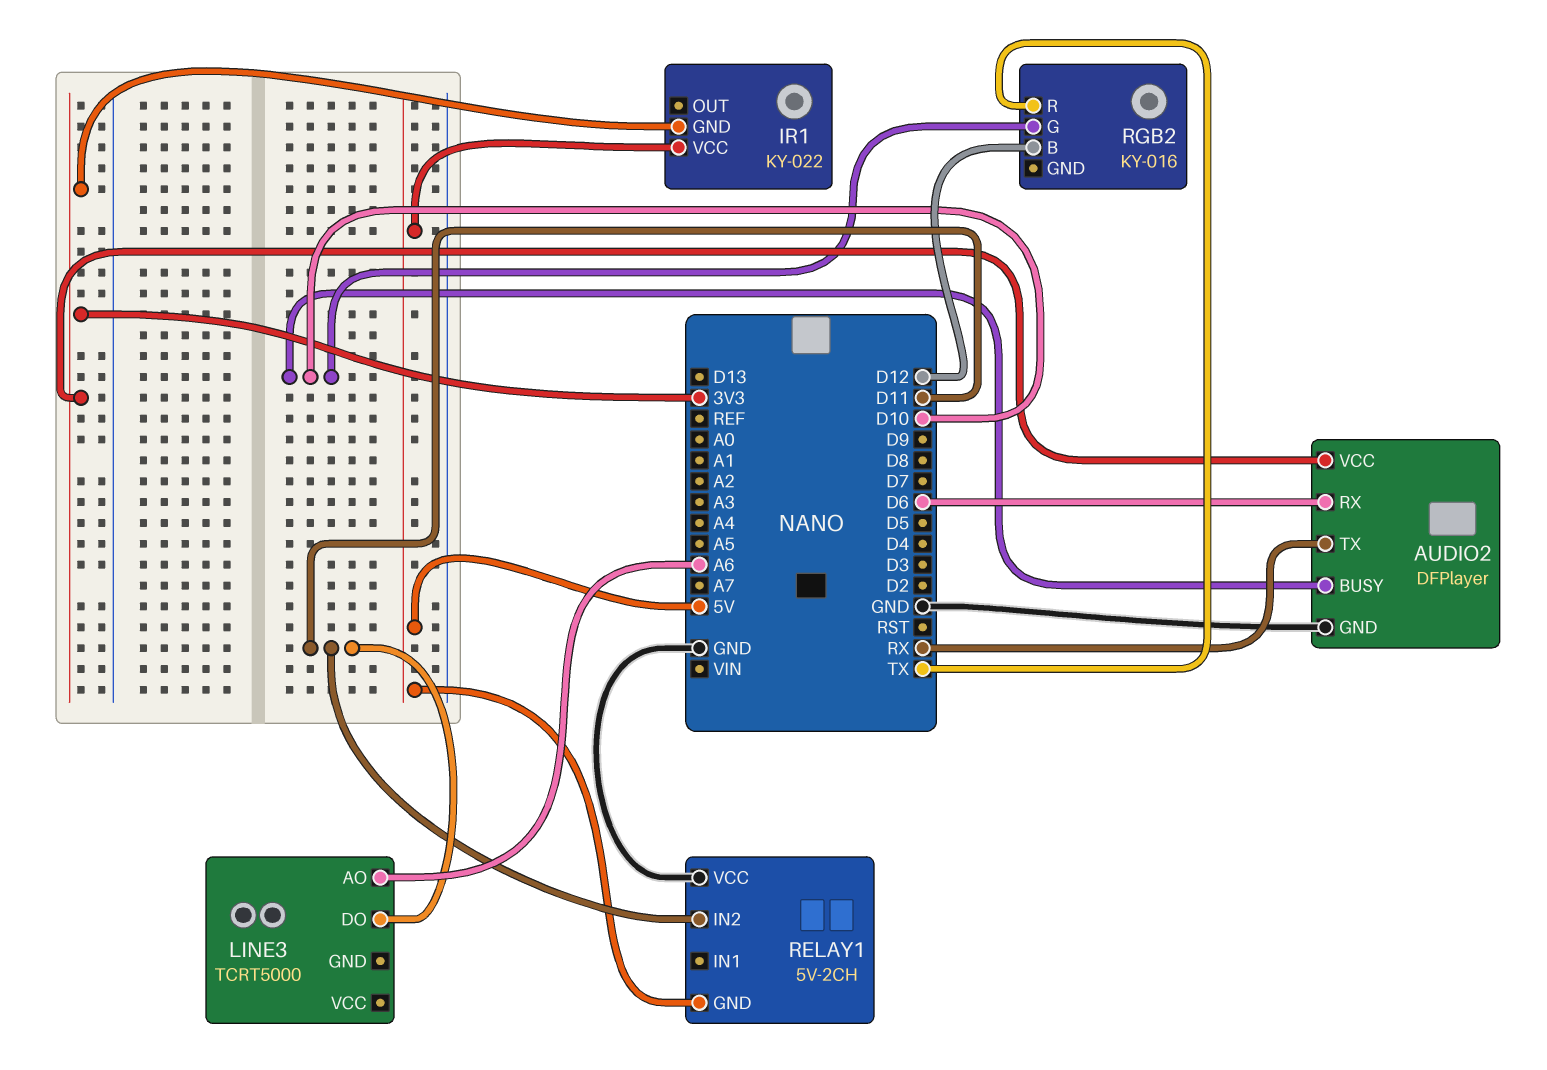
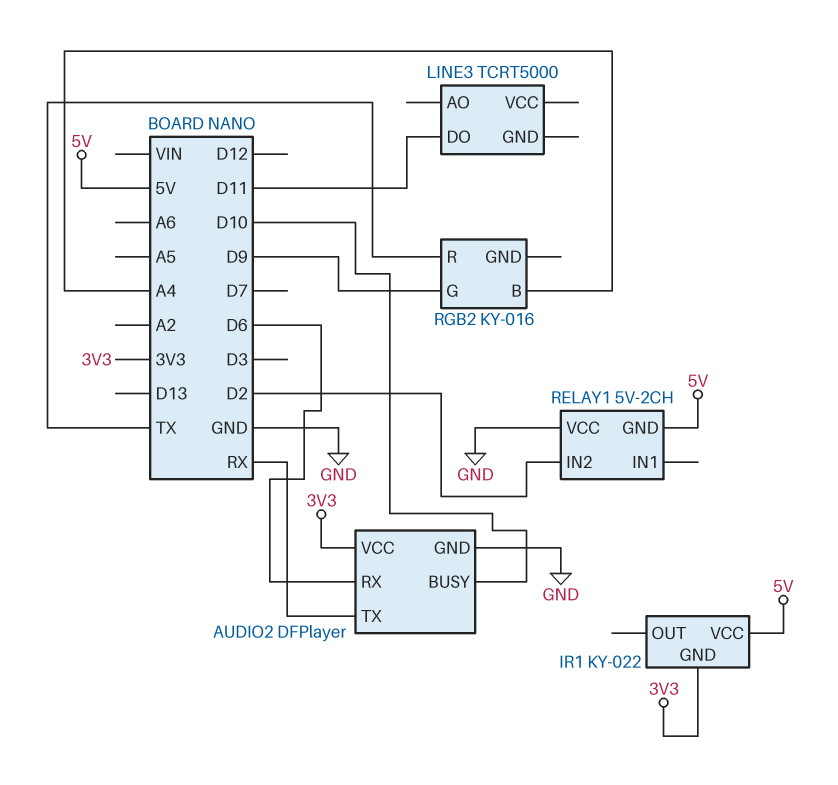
LINE3 pin AO: A6 -> none
RELAY1 pin IN2: D11 -> D2
RGB2 pin B: D12 -> A4
RGB2 pin G: D10 -> D9

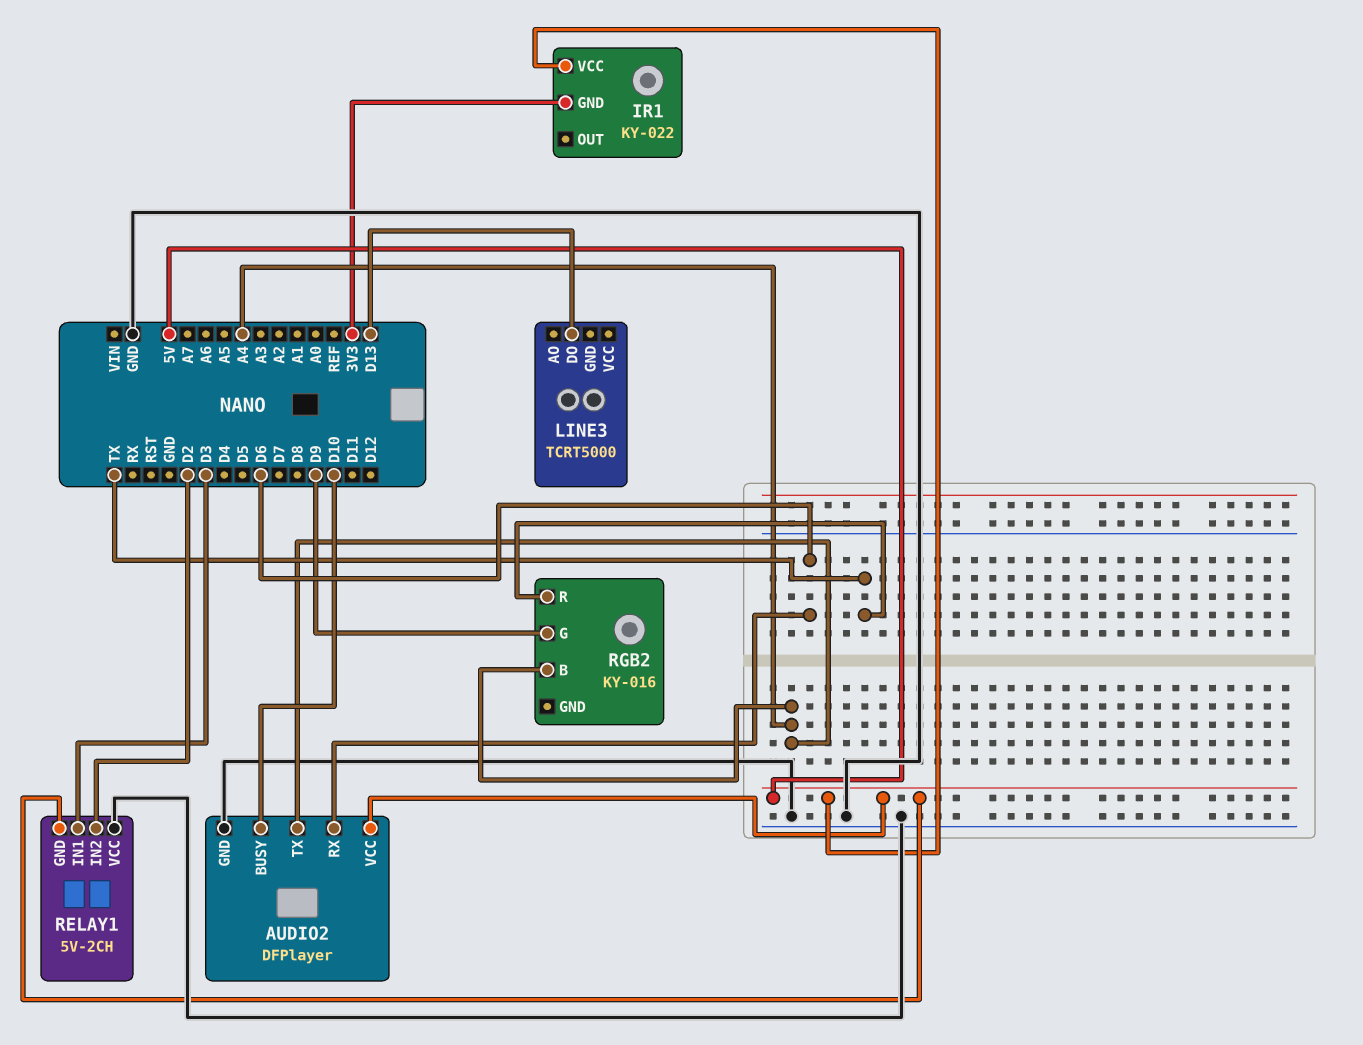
AUDIO2 pin TX: RX -> A4
AUDIO2 pin VCC: 3V3 -> 5V
LINE3 pin DO: D11 -> D13
RELAY1 pin IN1: none -> D3

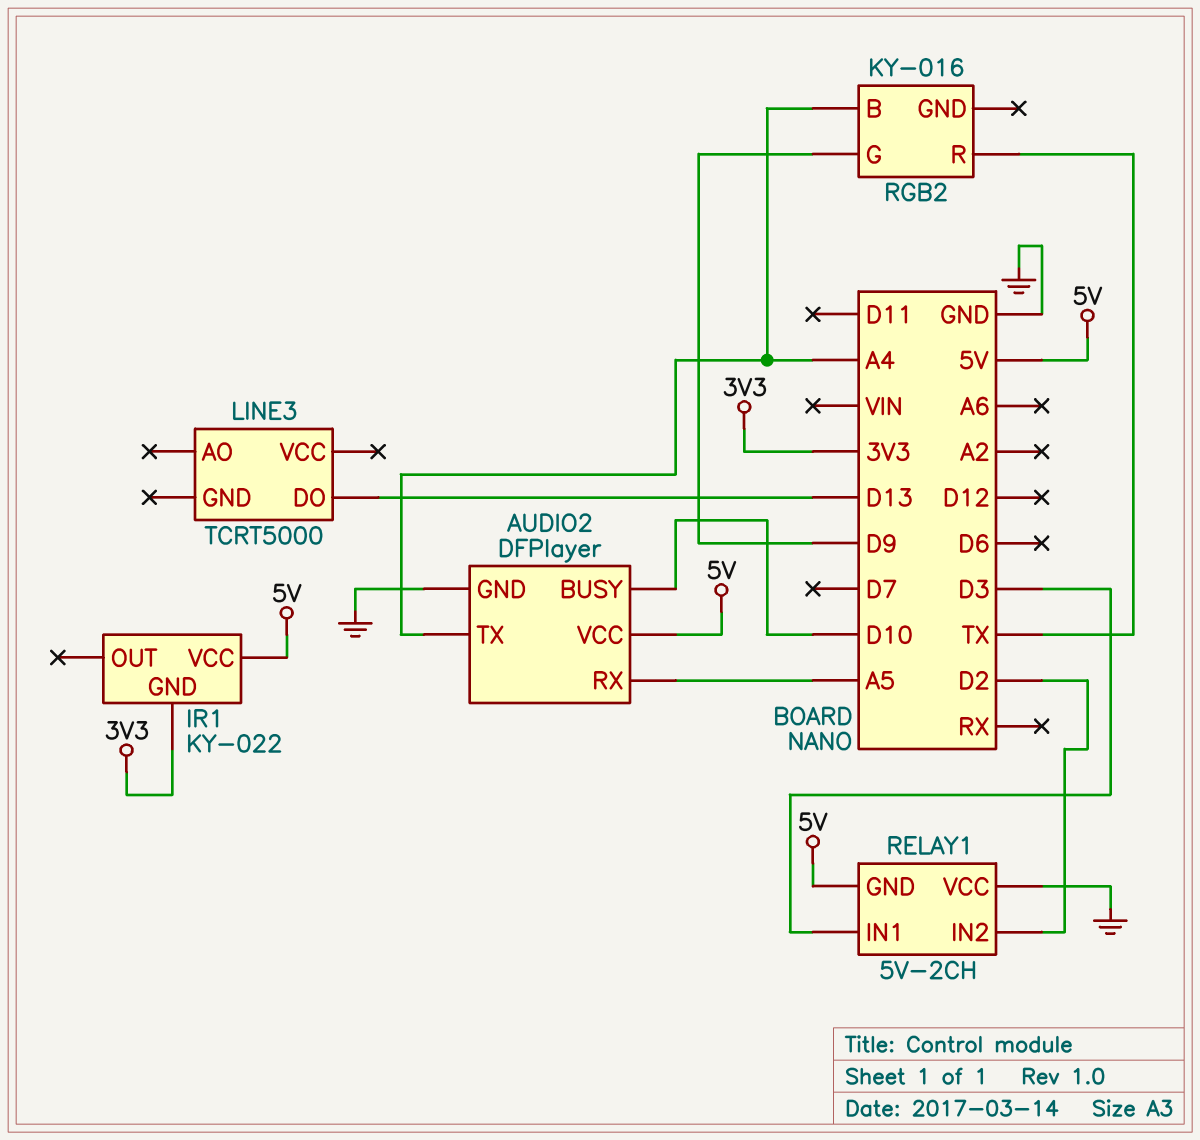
AUDIO2 pin RX: D6 -> A5

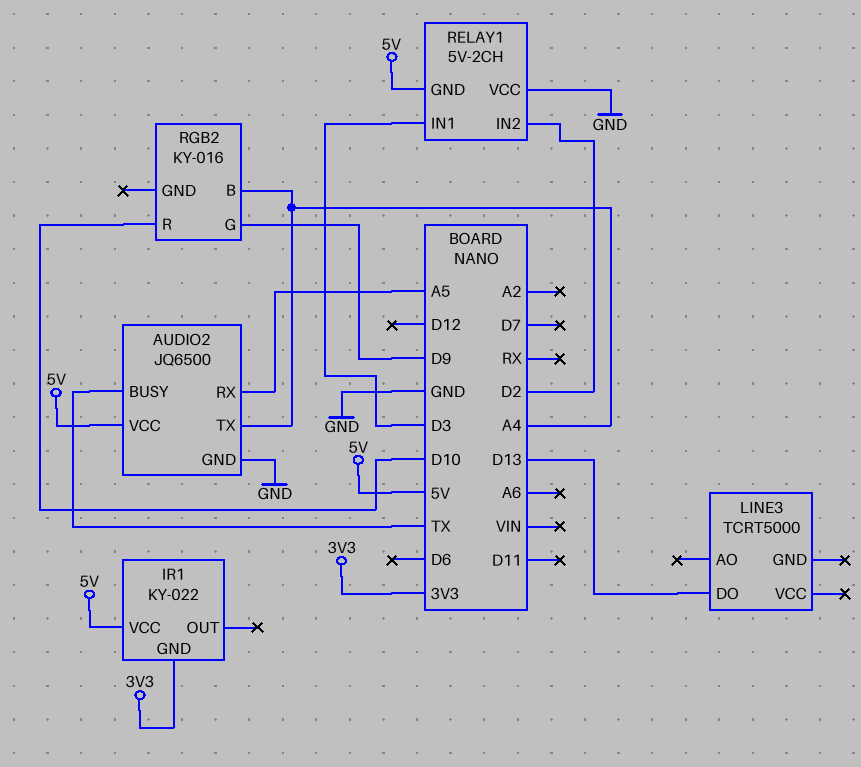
AUDIO2: DFPlayer -> JQ6500
AUDIO2 pin BUSY: D10 -> TX
RGB2 pin R: TX -> D10

